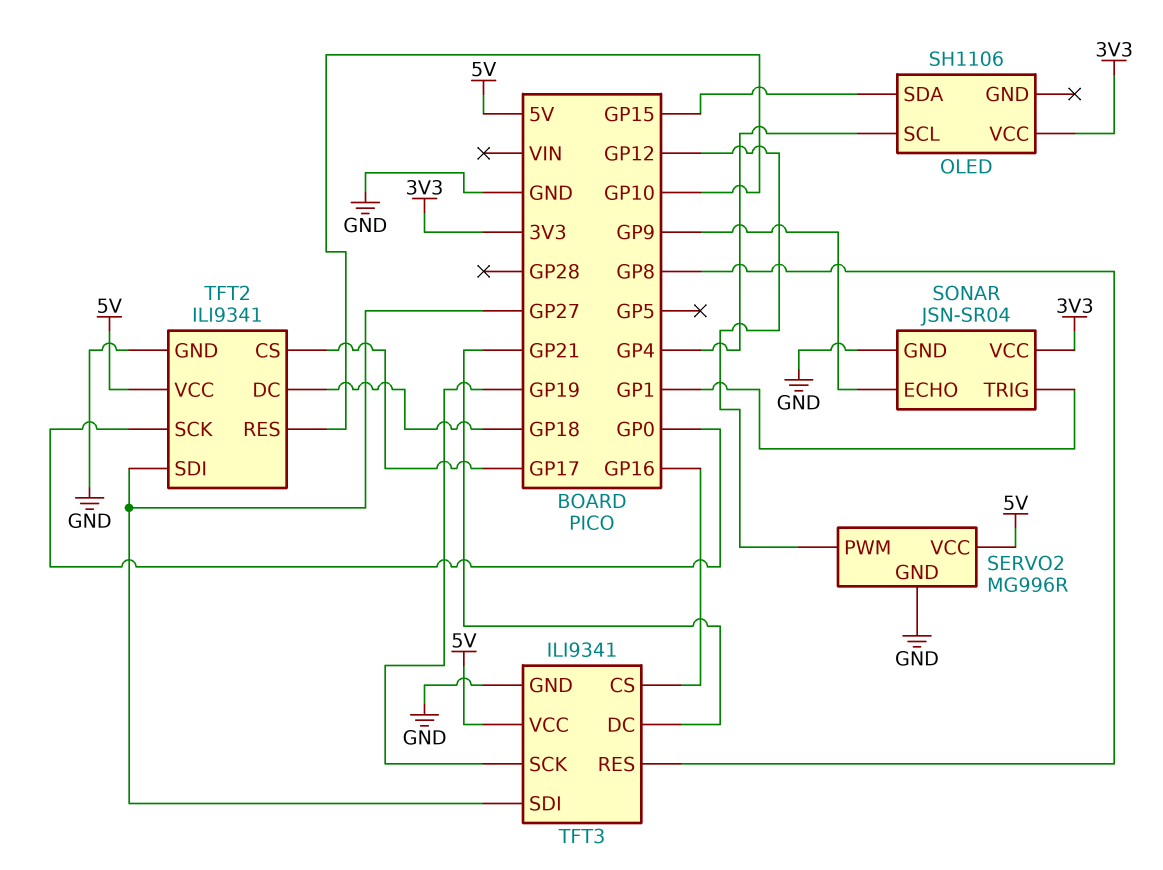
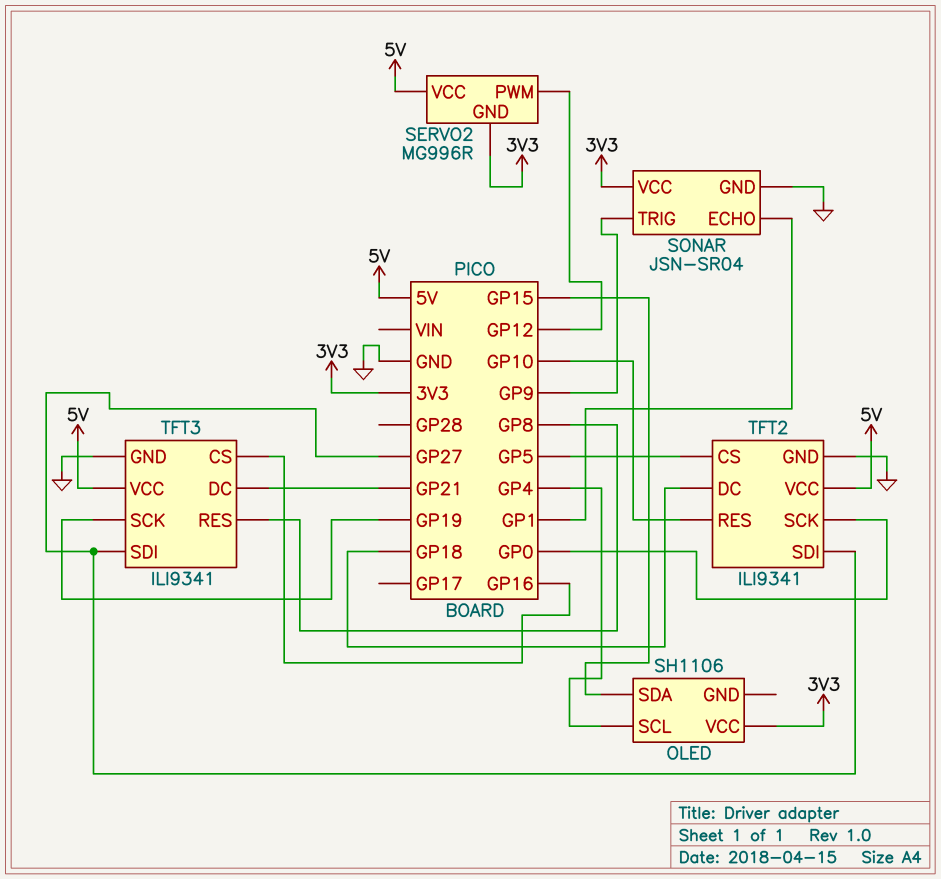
SERVO2 pin GND: GND -> 3V3
SONAR pin ECHO: GP9 -> GP1
SONAR pin TRIG: GP1 -> GP9
TFT2 pin CS: GP17 -> GP5

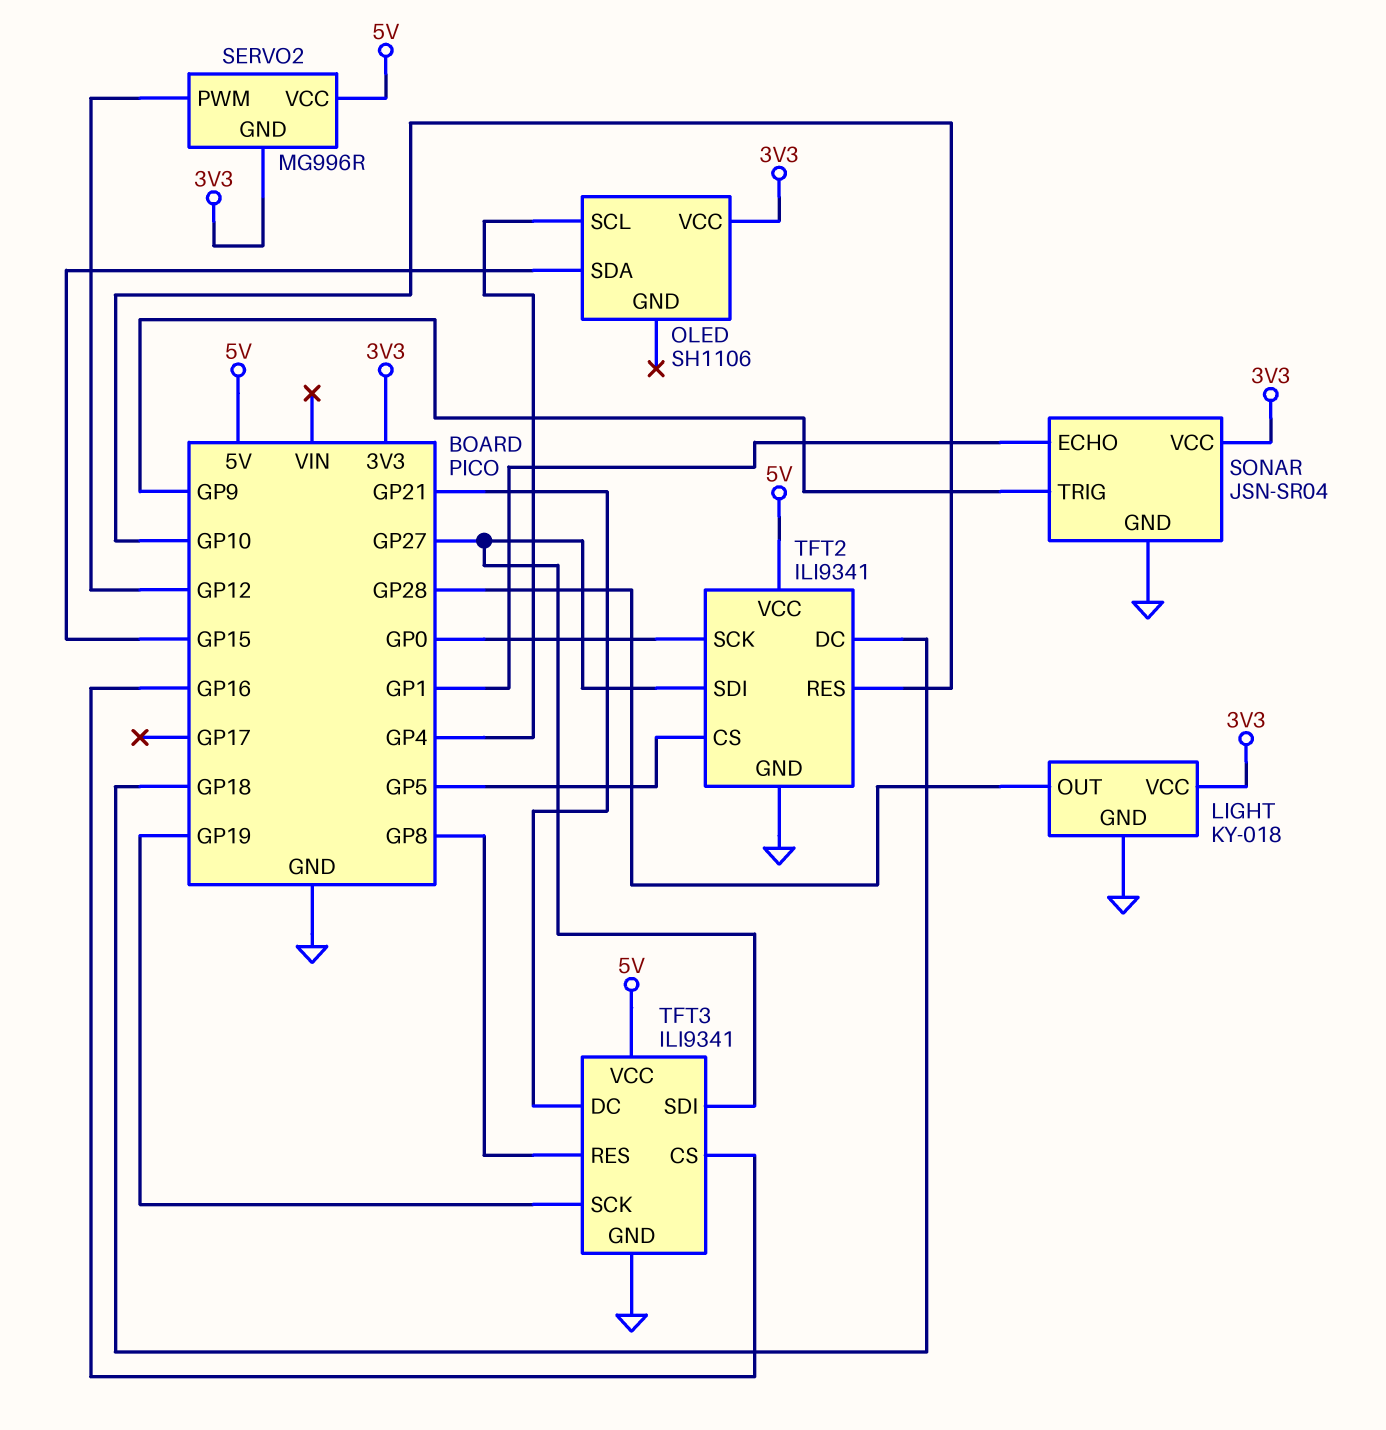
LIGHT: none -> KY-018
LIGHT pin GND: none -> GND
LIGHT pin OUT: none -> GP28
LIGHT pin VCC: none -> 3V3

